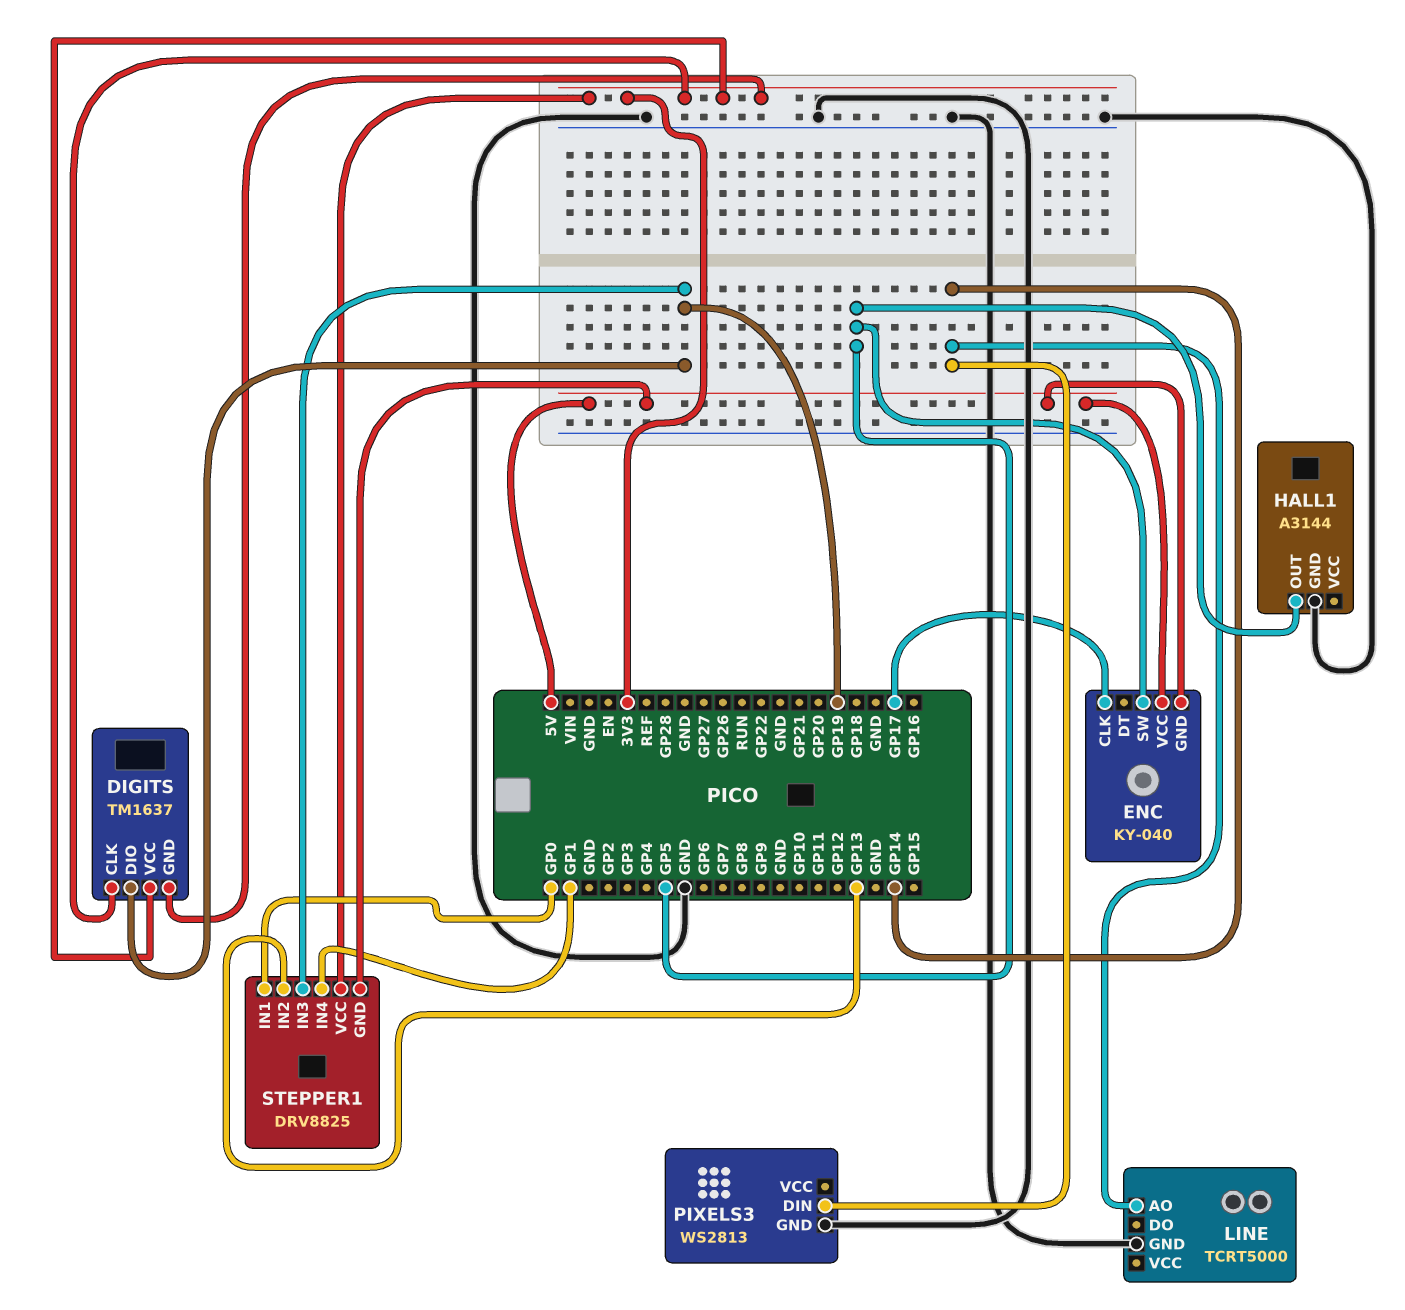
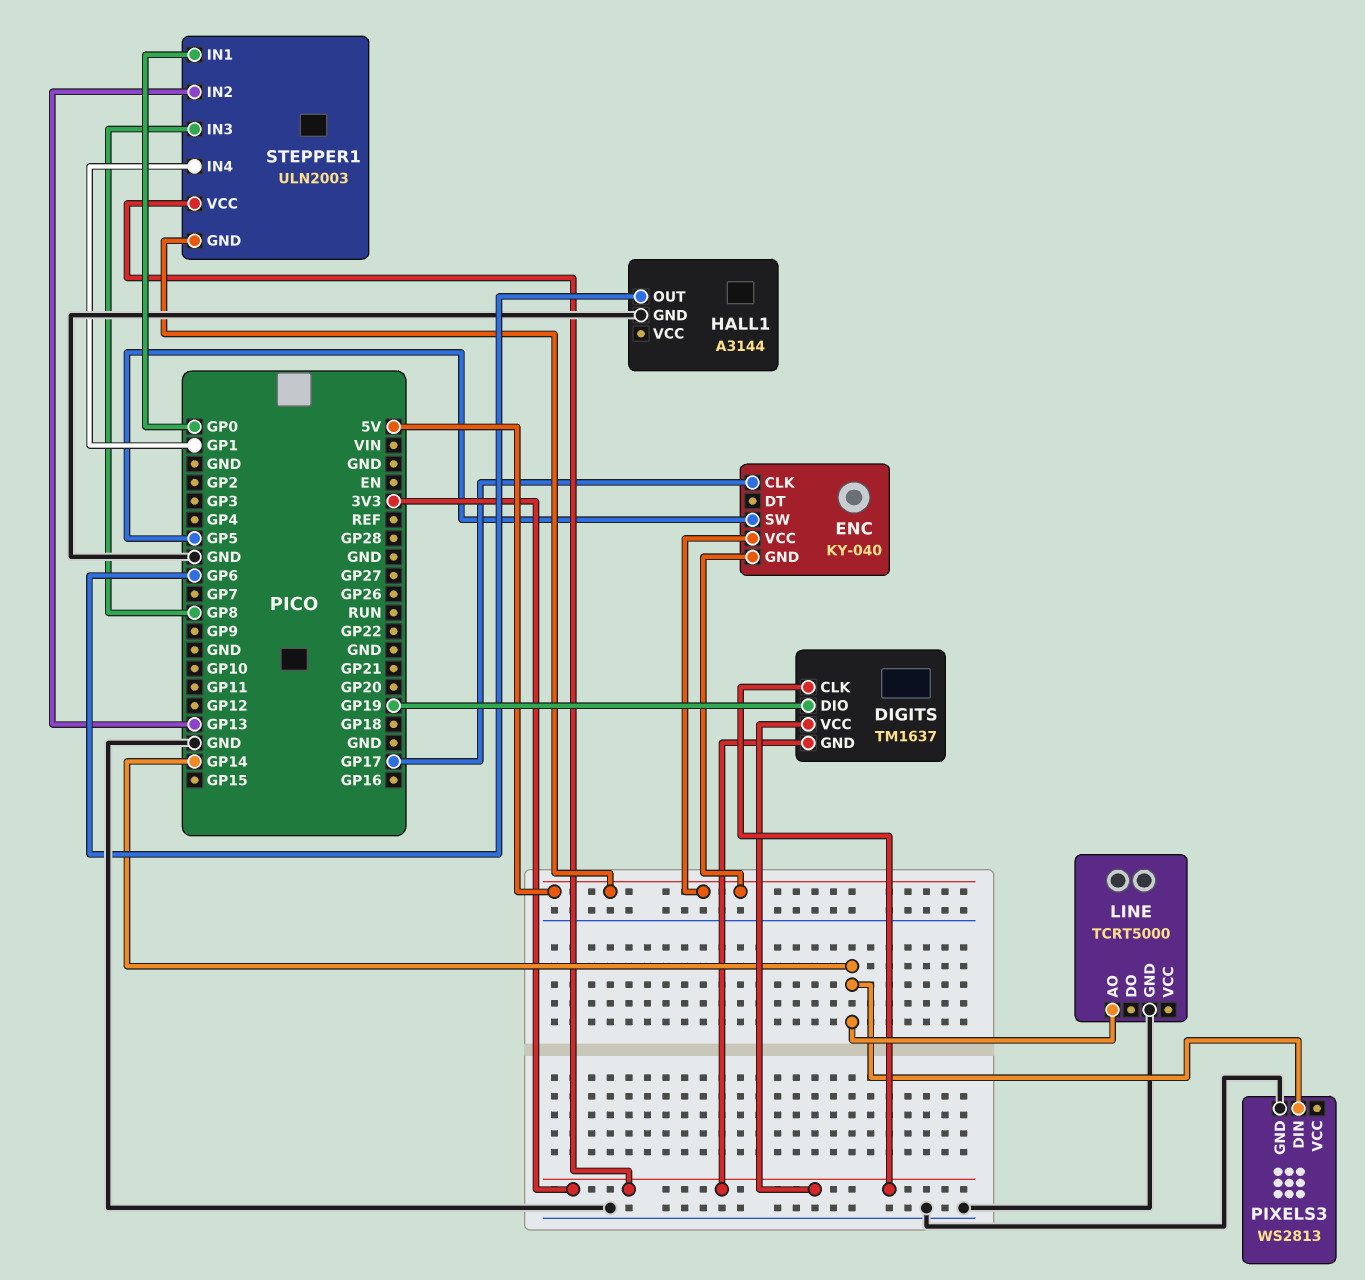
HALL1 pin OUT: GP5 -> GP6
STEPPER1: DRV8825 -> ULN2003
STEPPER1 pin IN3: GP19 -> GP8

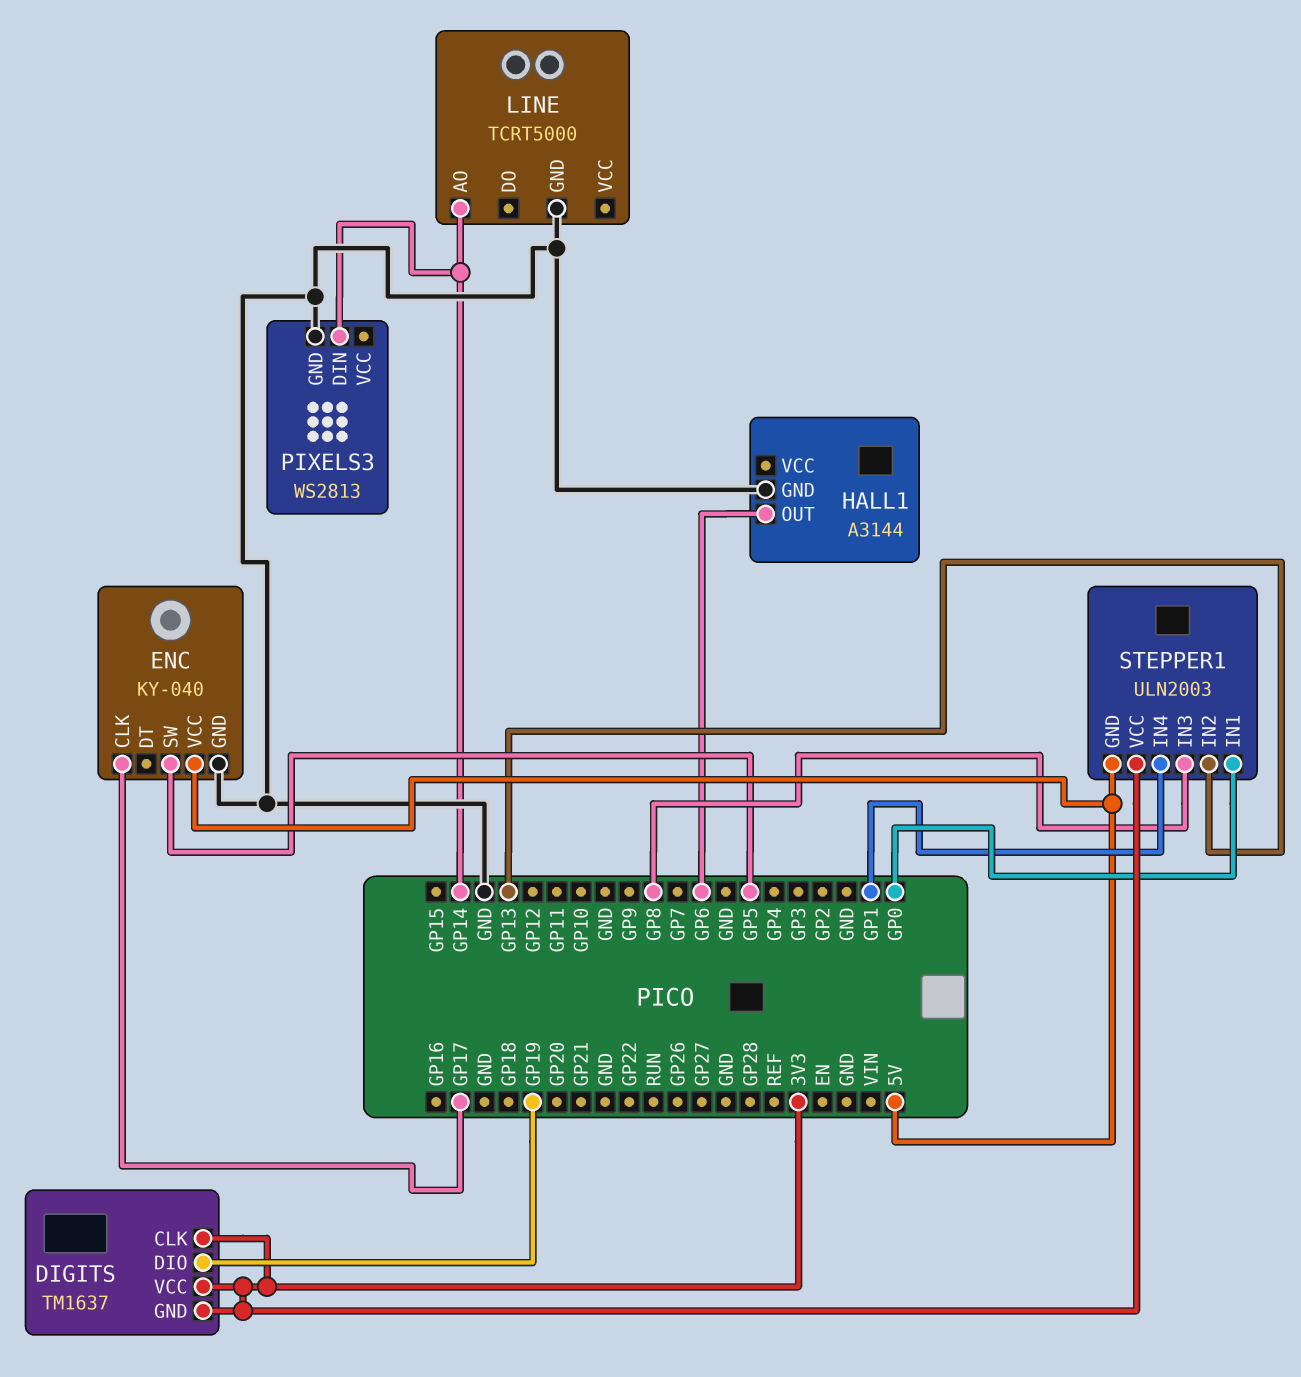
ENC pin GND: 5V -> GND

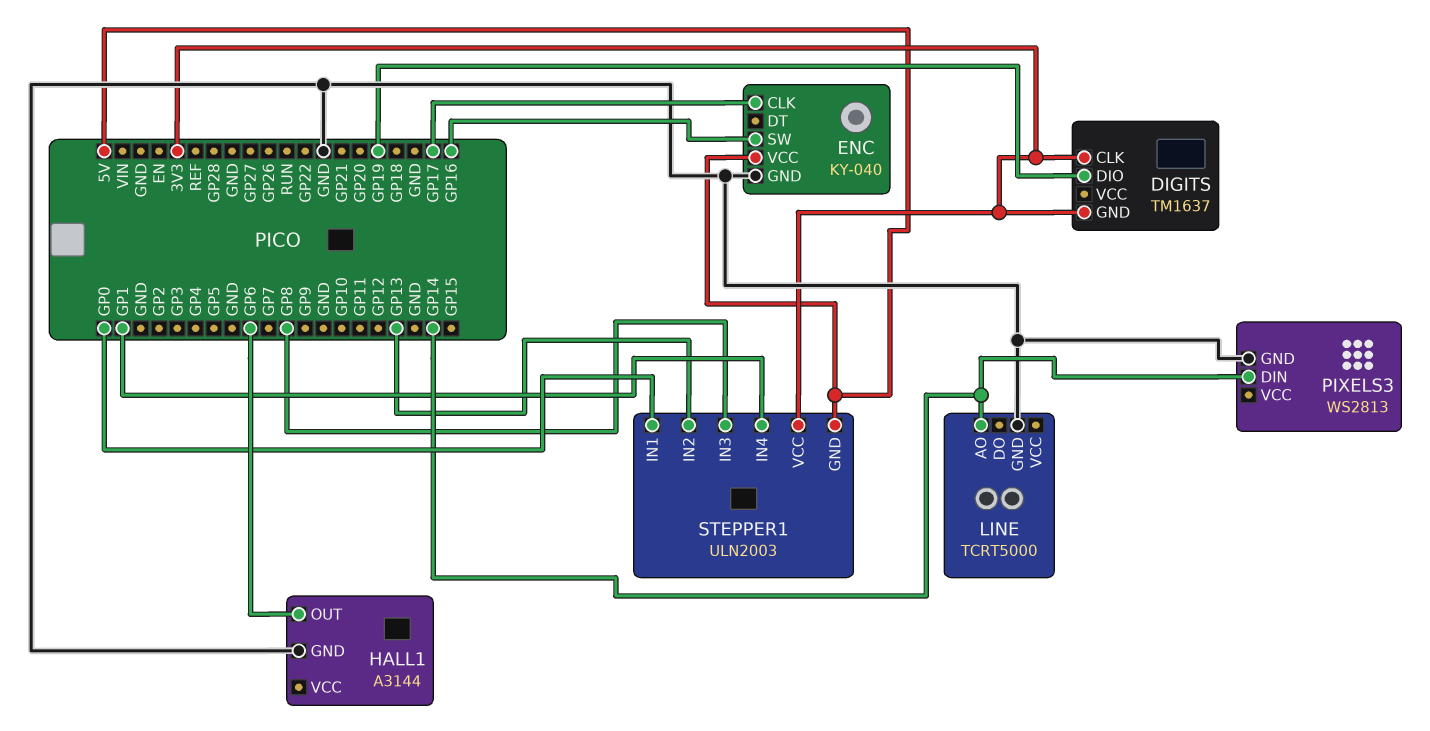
DIGITS pin VCC: 3V3 -> none
ENC pin SW: GP5 -> GP16

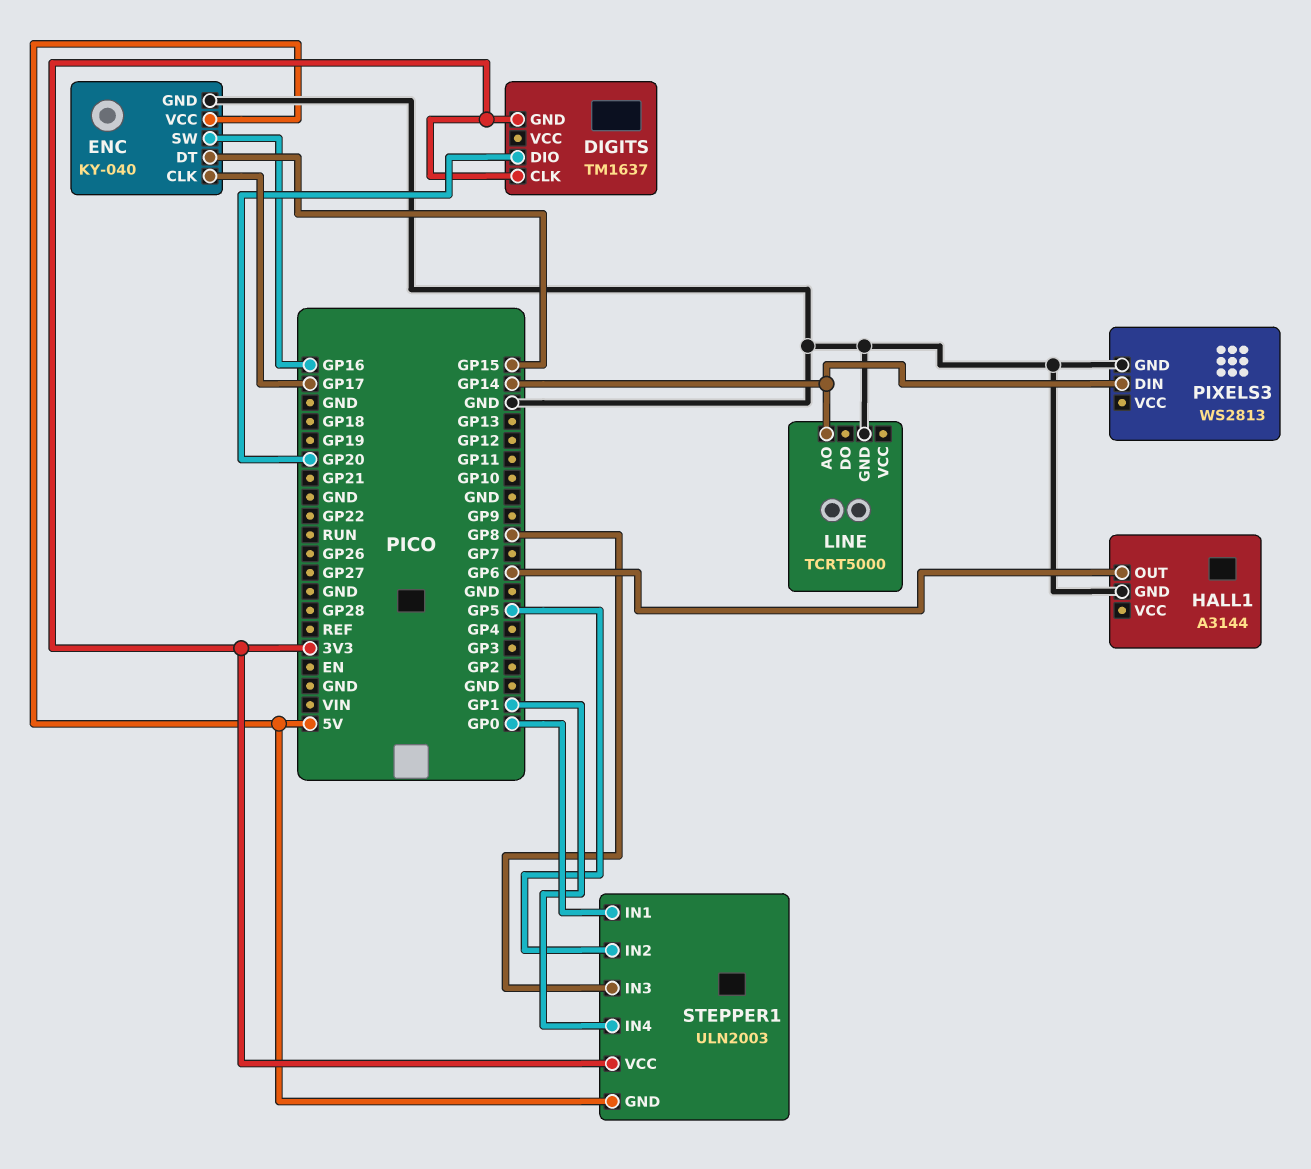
DIGITS pin DIO: GP19 -> GP20
ENC pin DT: none -> GP15
STEPPER1 pin IN2: GP13 -> GP5

